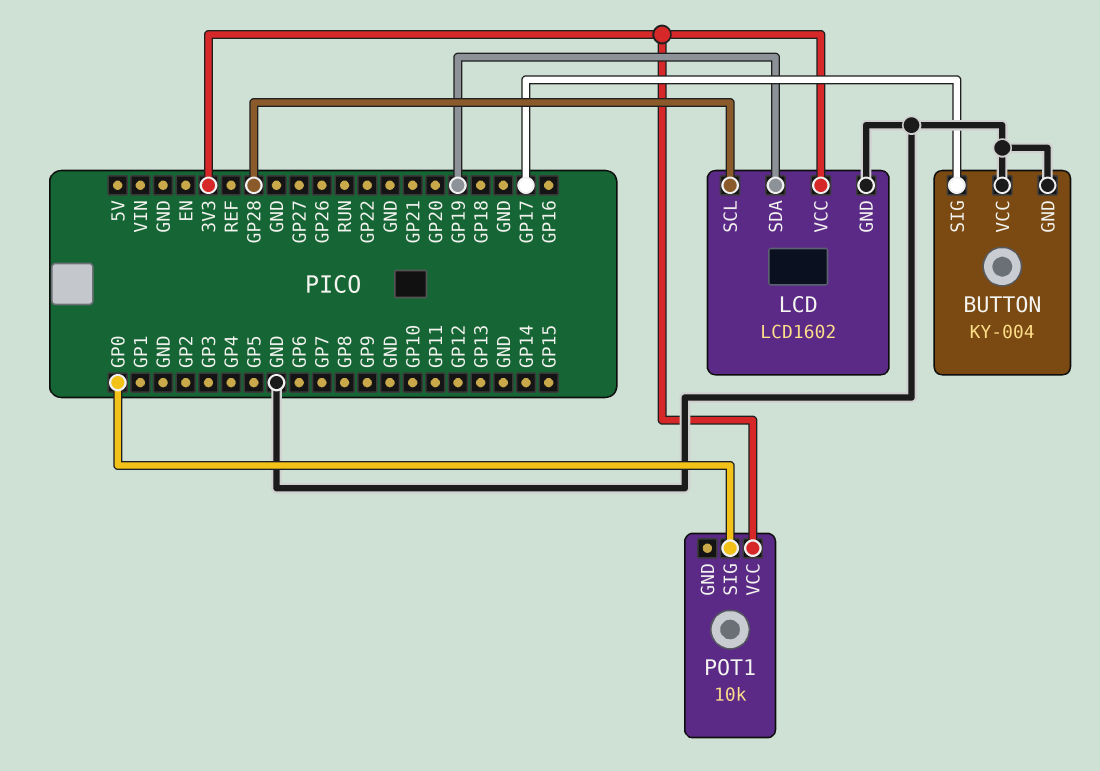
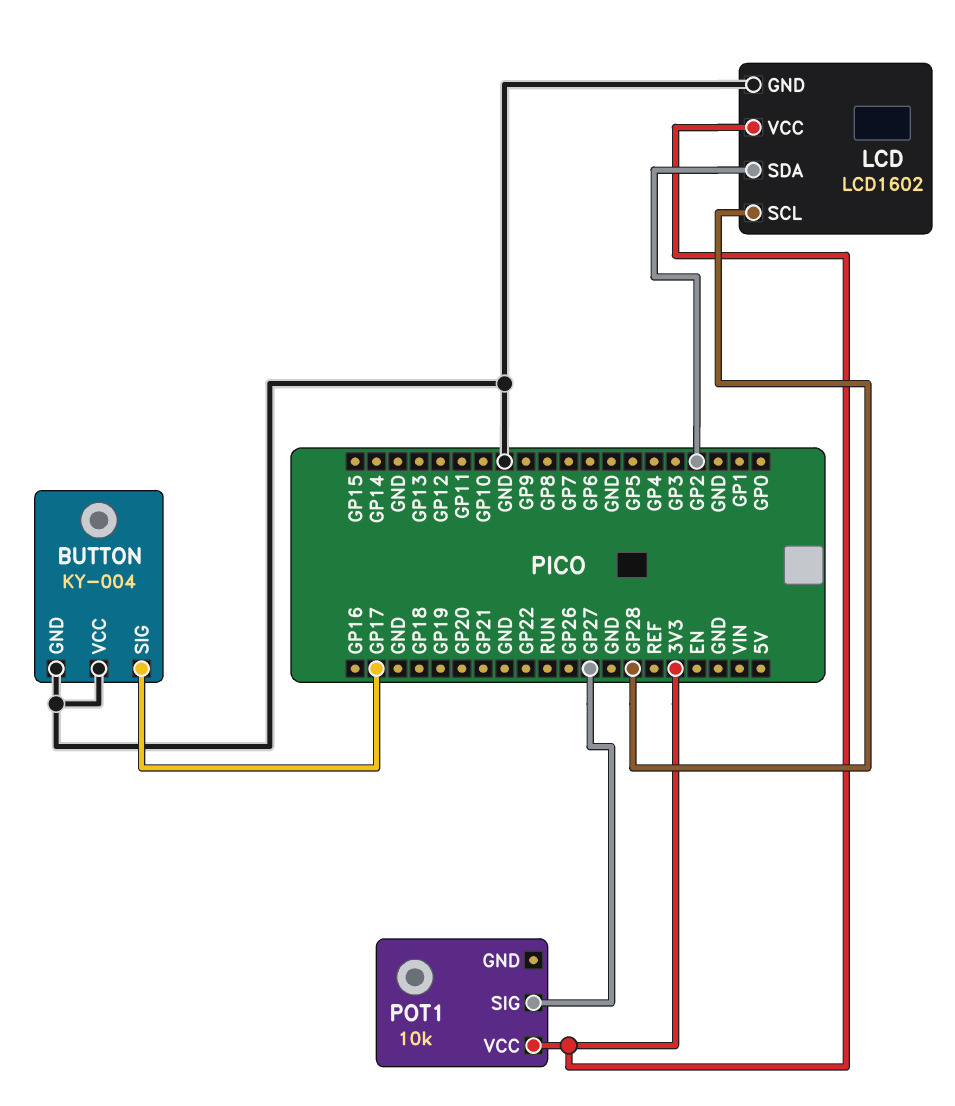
LCD pin SDA: GP19 -> GP2
POT1 pin SIG: GP0 -> GP27

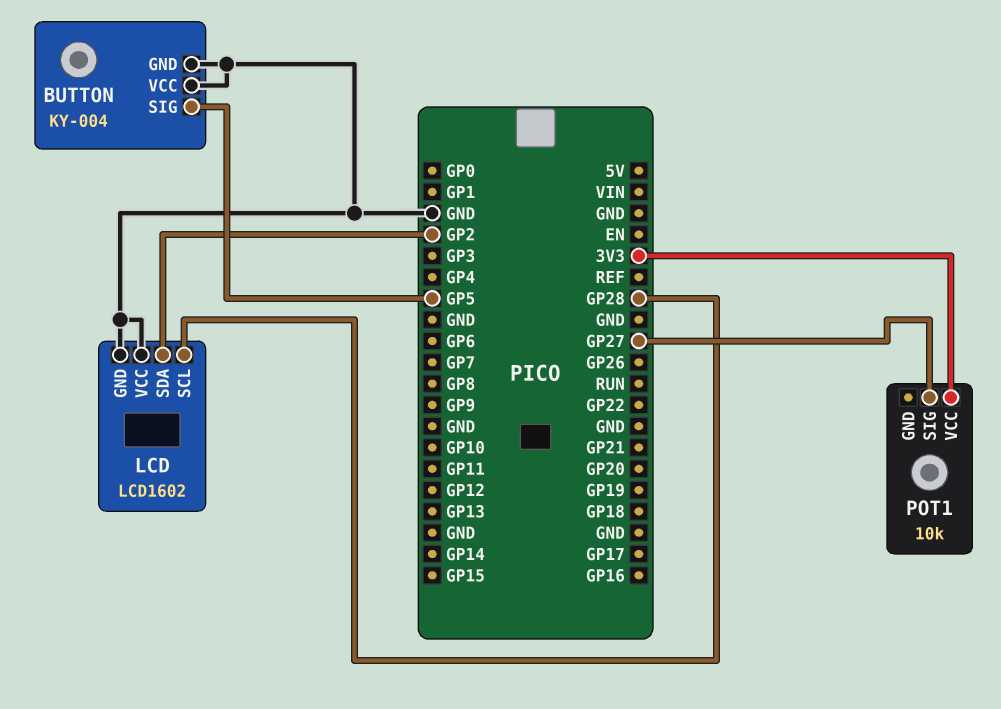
BUTTON pin SIG: GP17 -> GP5
LCD pin VCC: 3V3 -> GND

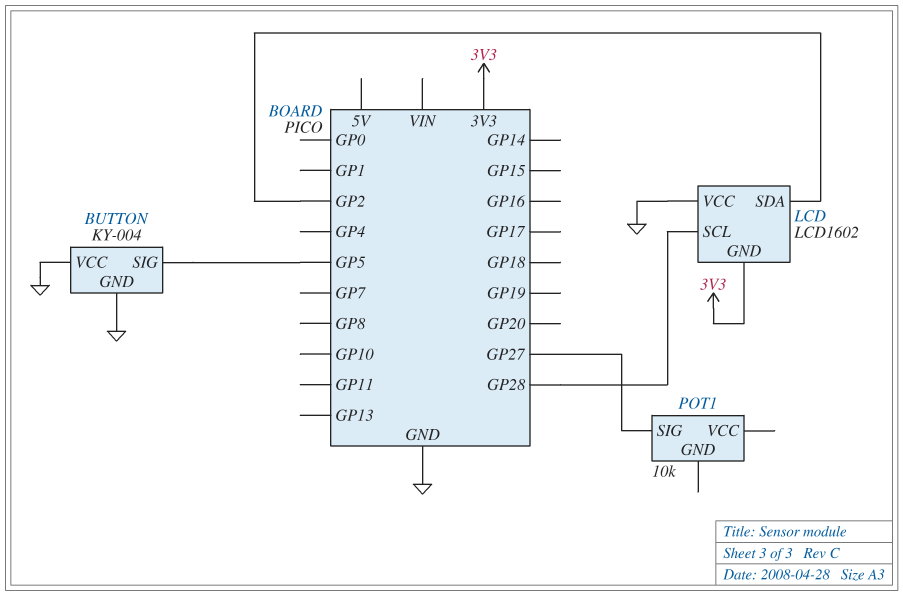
LCD pin GND: GND -> 3V3
POT1 pin VCC: 3V3 -> none

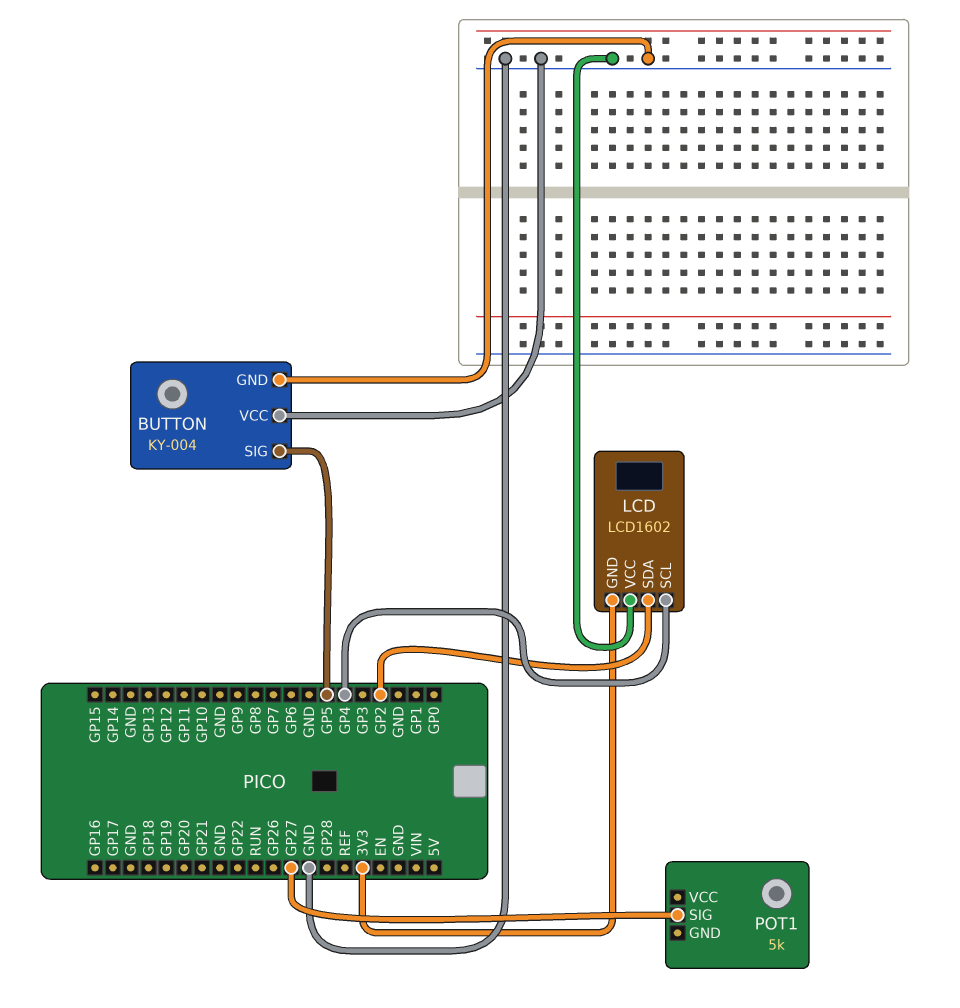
LCD pin SCL: GP28 -> GP4
POT1: 10k -> 5k

